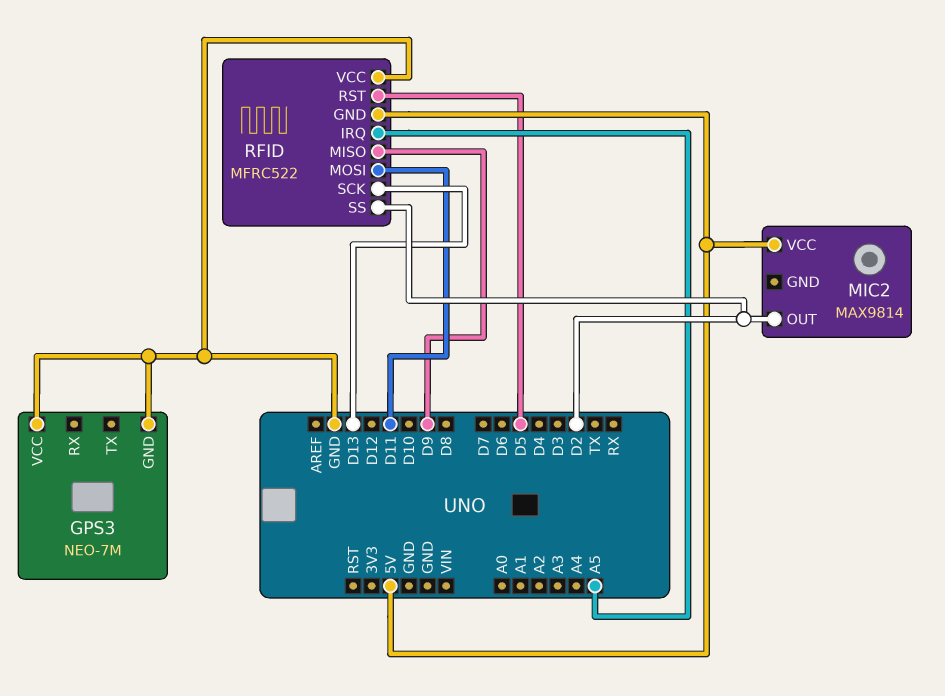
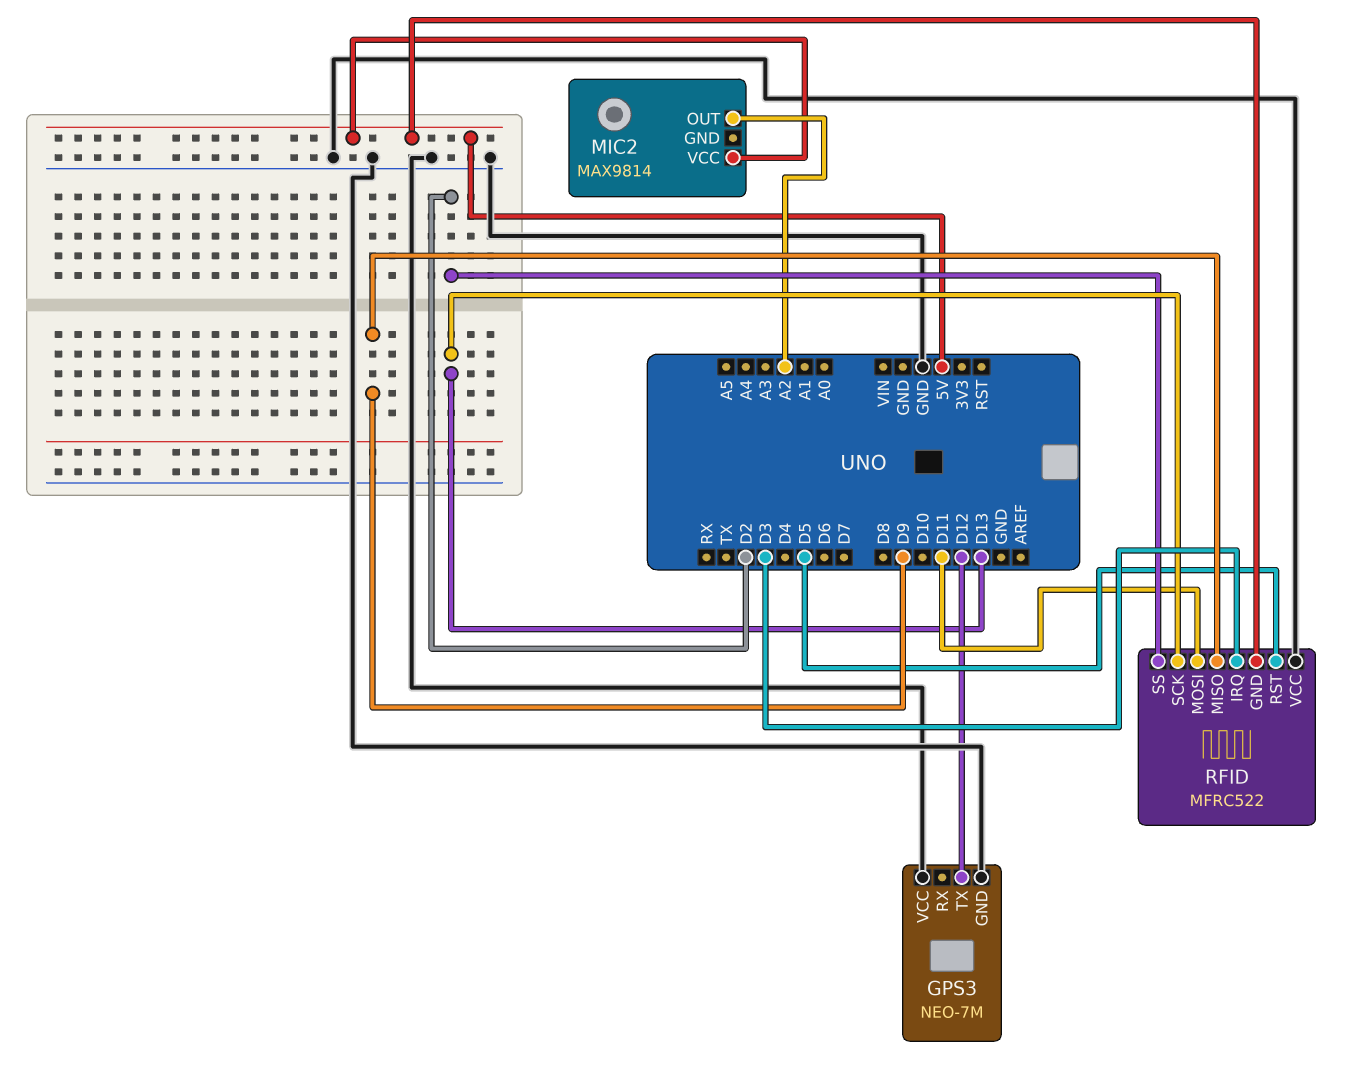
GPS3 pin TX: none -> D12
MIC2 pin OUT: D2 -> A2
RFID pin IRQ: A5 -> D3

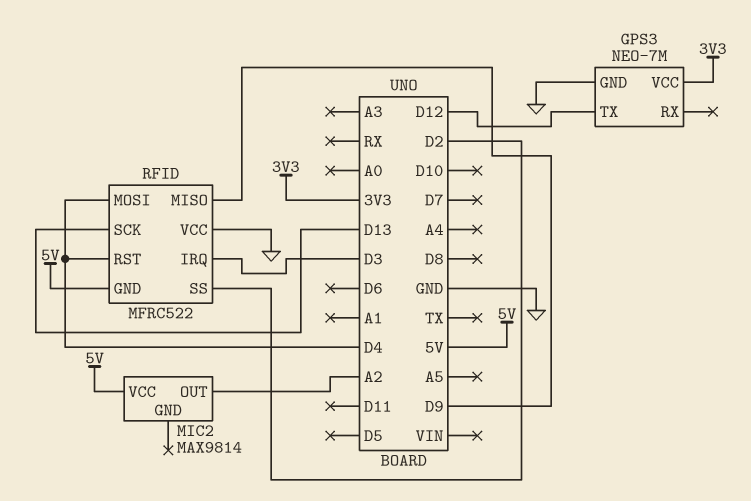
GPS3 pin VCC: GND -> 3V3
RFID pin MOSI: D11 -> D4
RFID pin RST: D5 -> D4

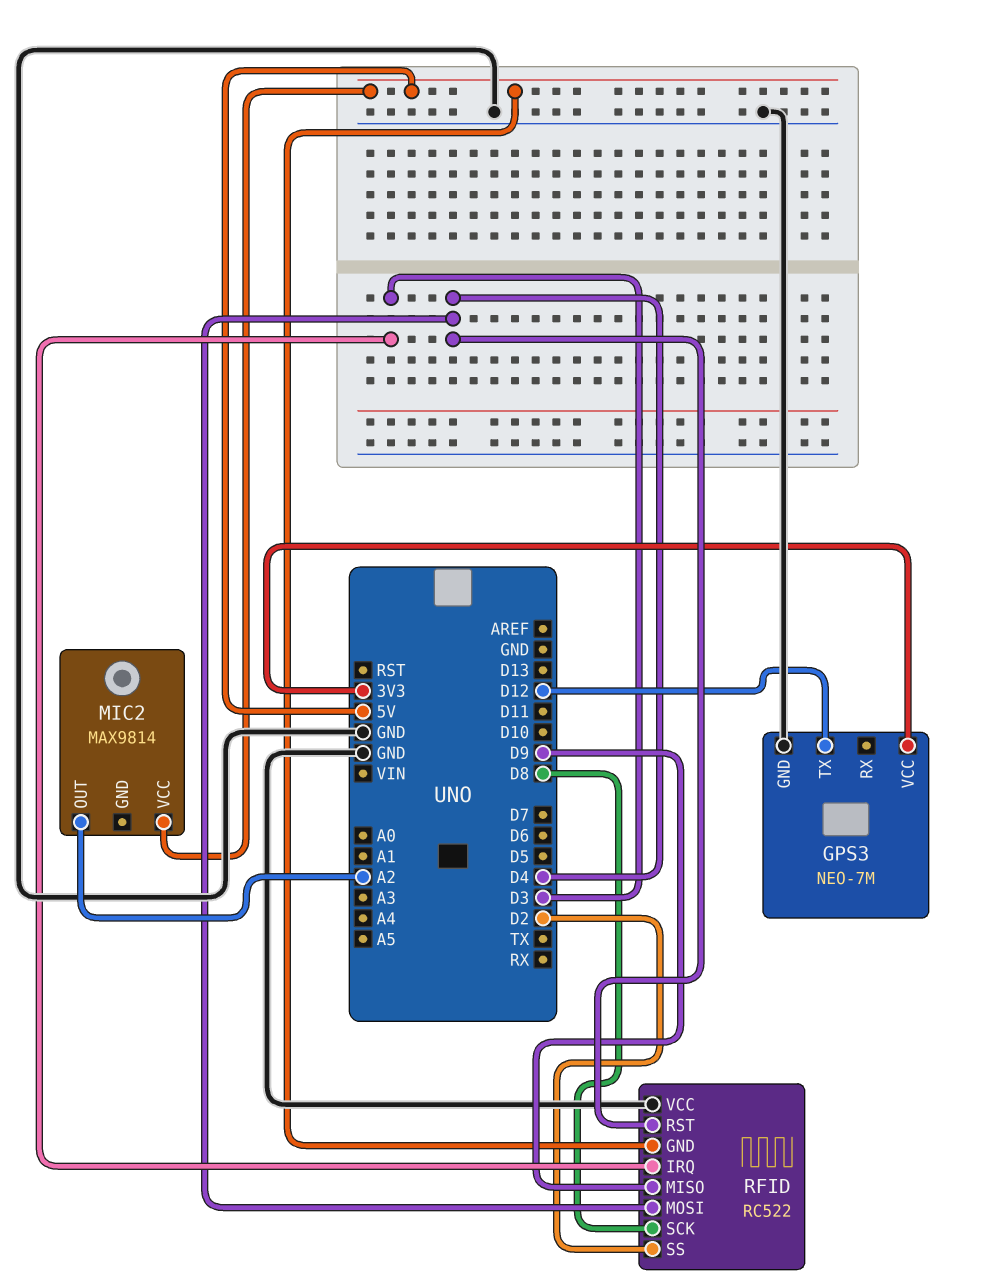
RFID: MFRC522 -> RC522
RFID pin SCK: D13 -> D8

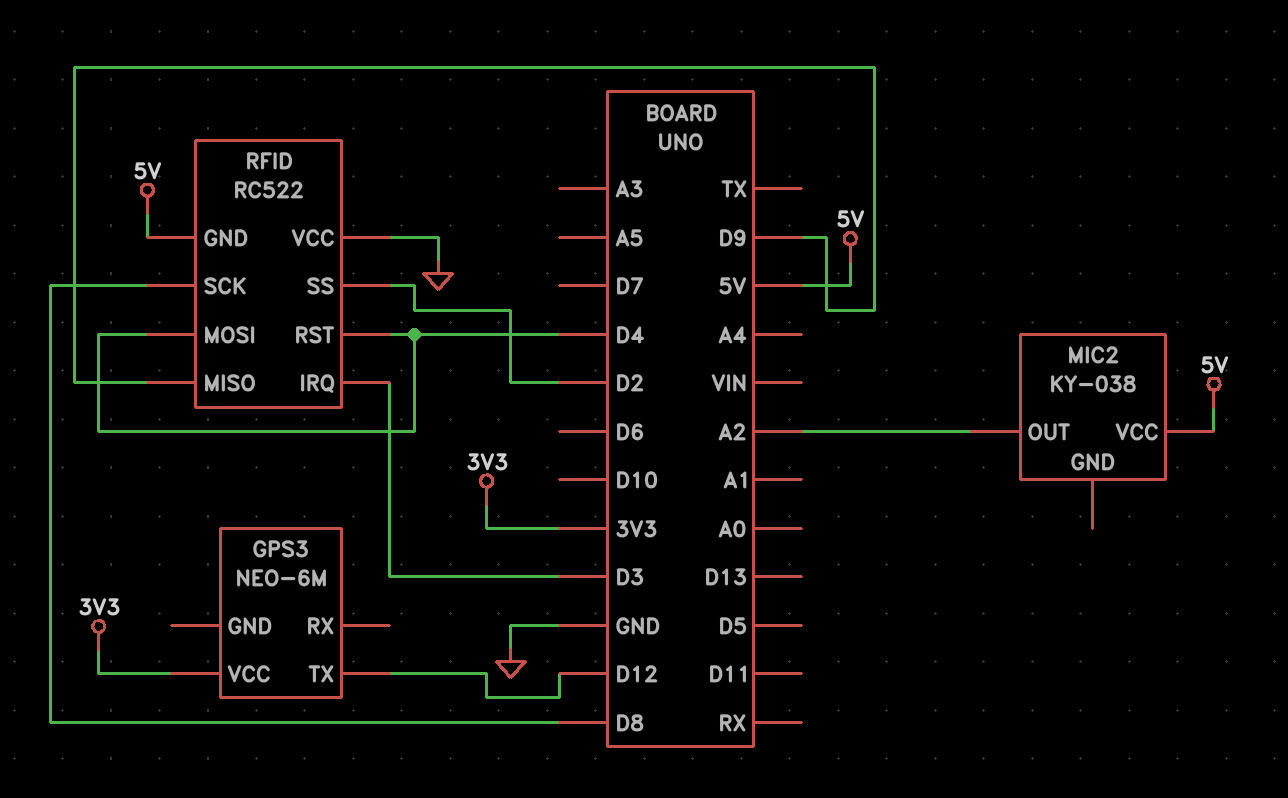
GPS3: NEO-7M -> NEO-6M
GPS3 pin GND: GND -> none
MIC2: MAX9814 -> KY-038

